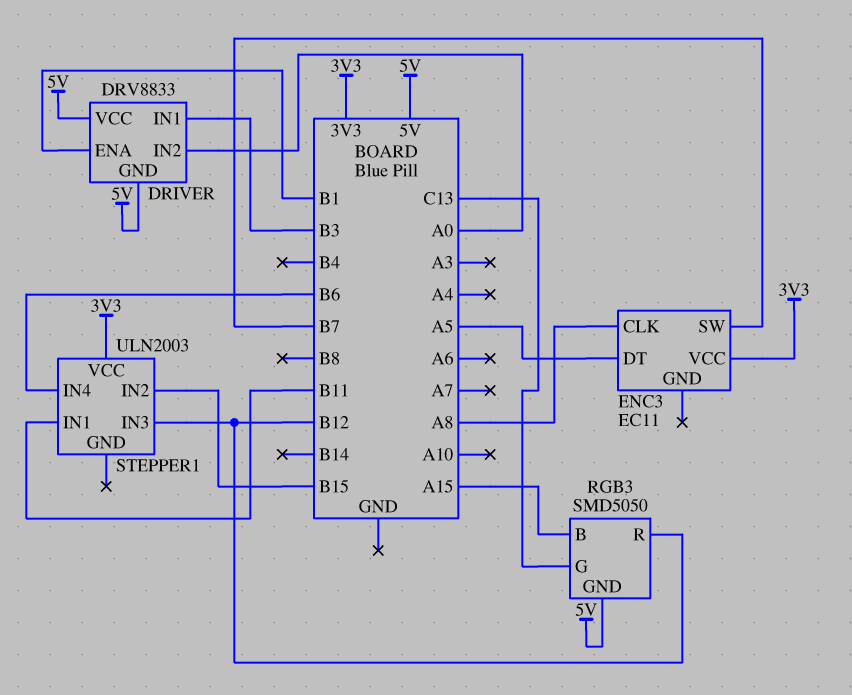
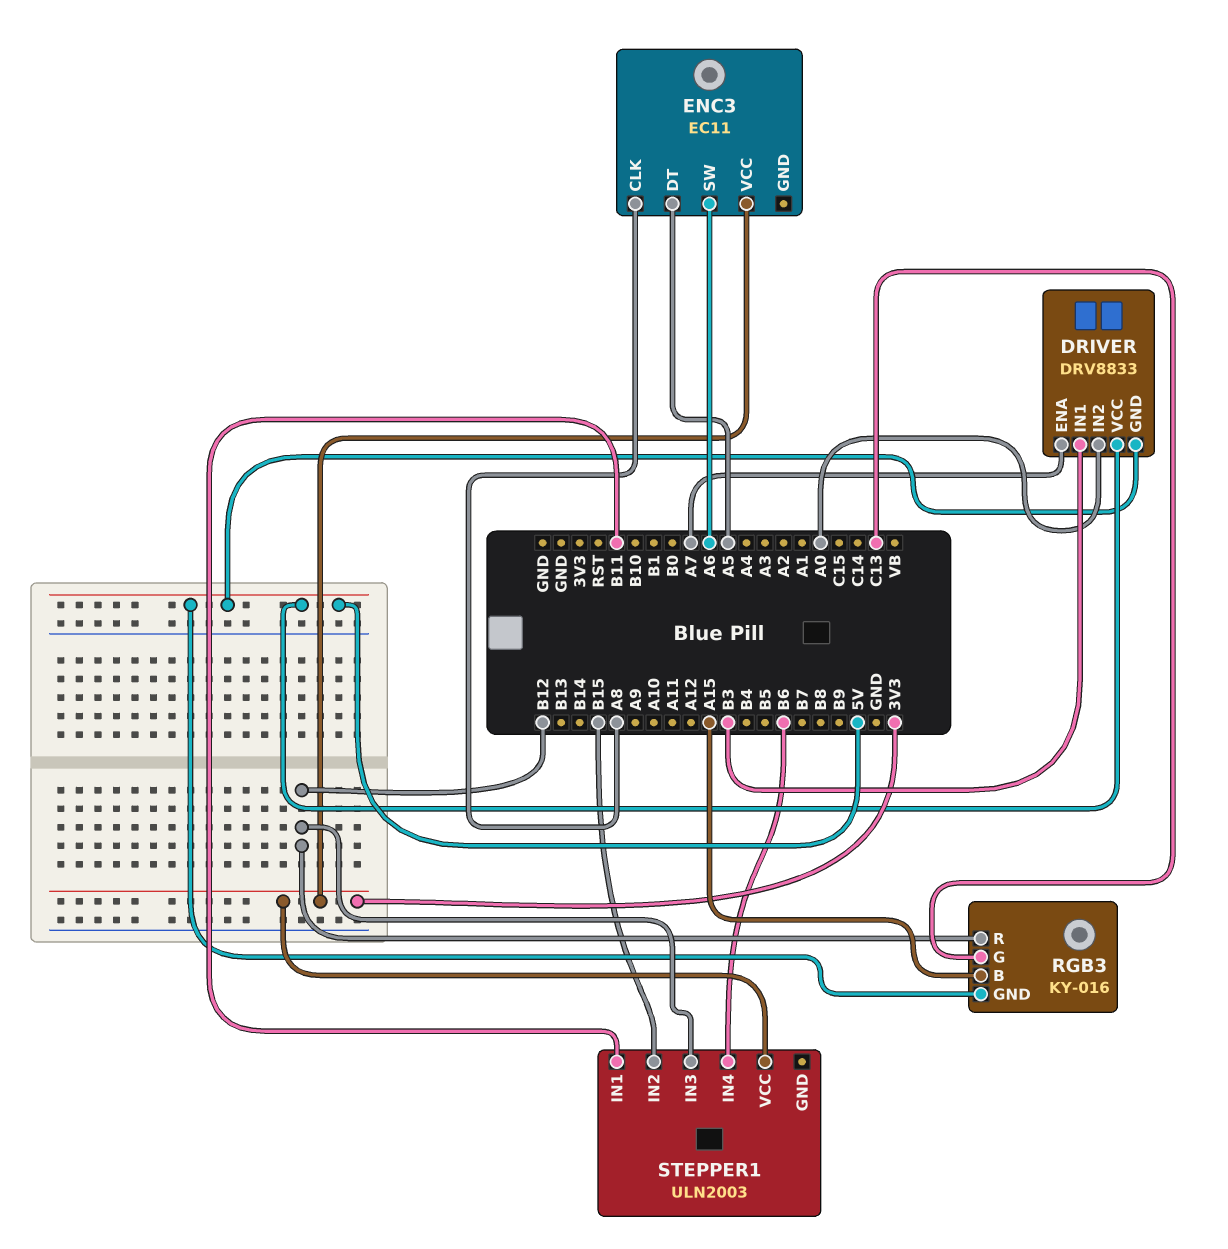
DRIVER pin ENA: B1 -> A7
ENC3 pin SW: B7 -> A6
RGB3: SMD5050 -> KY-016

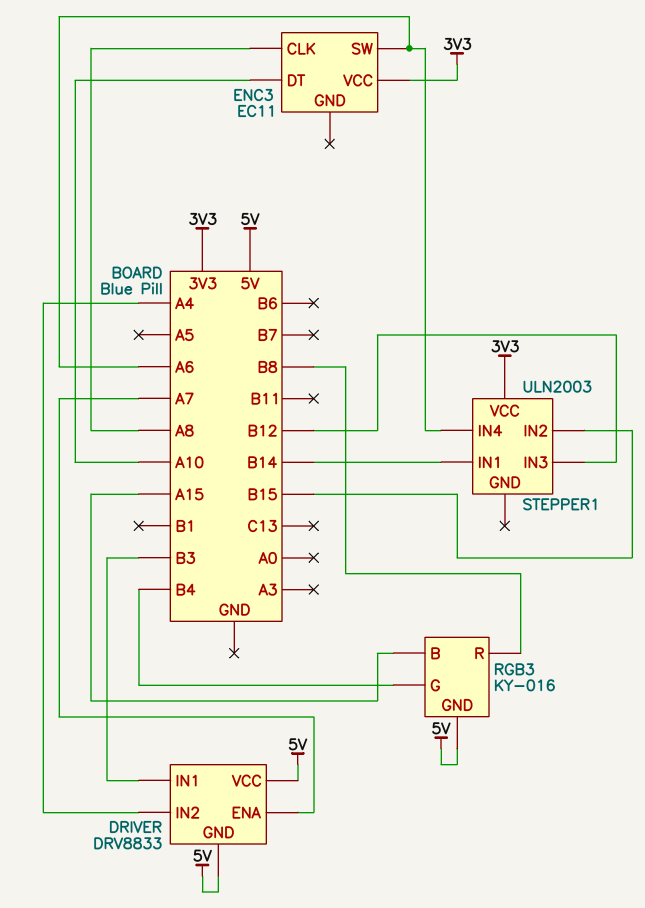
DRIVER pin IN2: A0 -> A4
ENC3 pin DT: A5 -> A10
RGB3 pin G: C13 -> B4
RGB3 pin R: B12 -> B8
STEPPER1 pin IN1: B11 -> B14
STEPPER1 pin IN4: B6 -> A6

